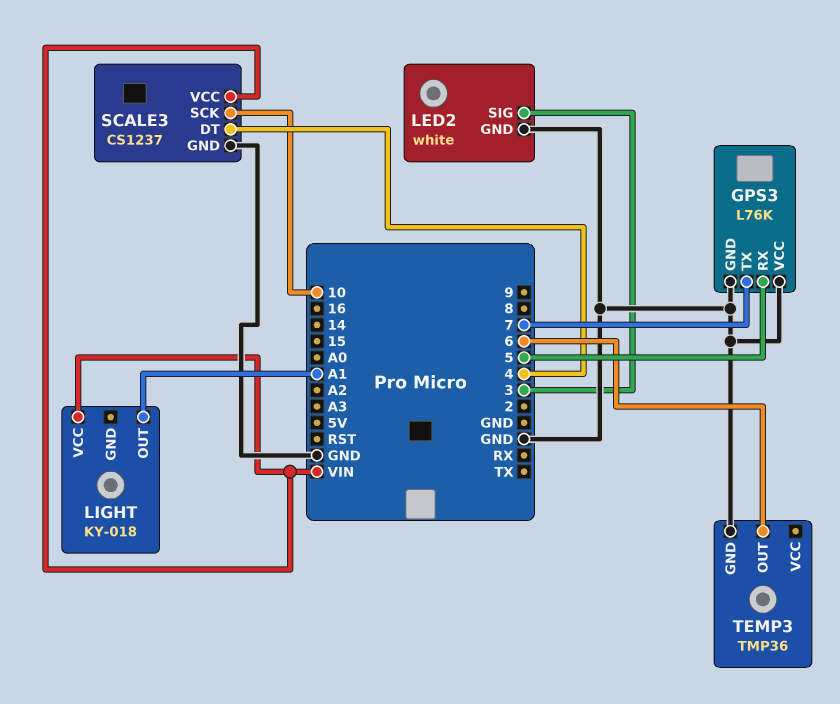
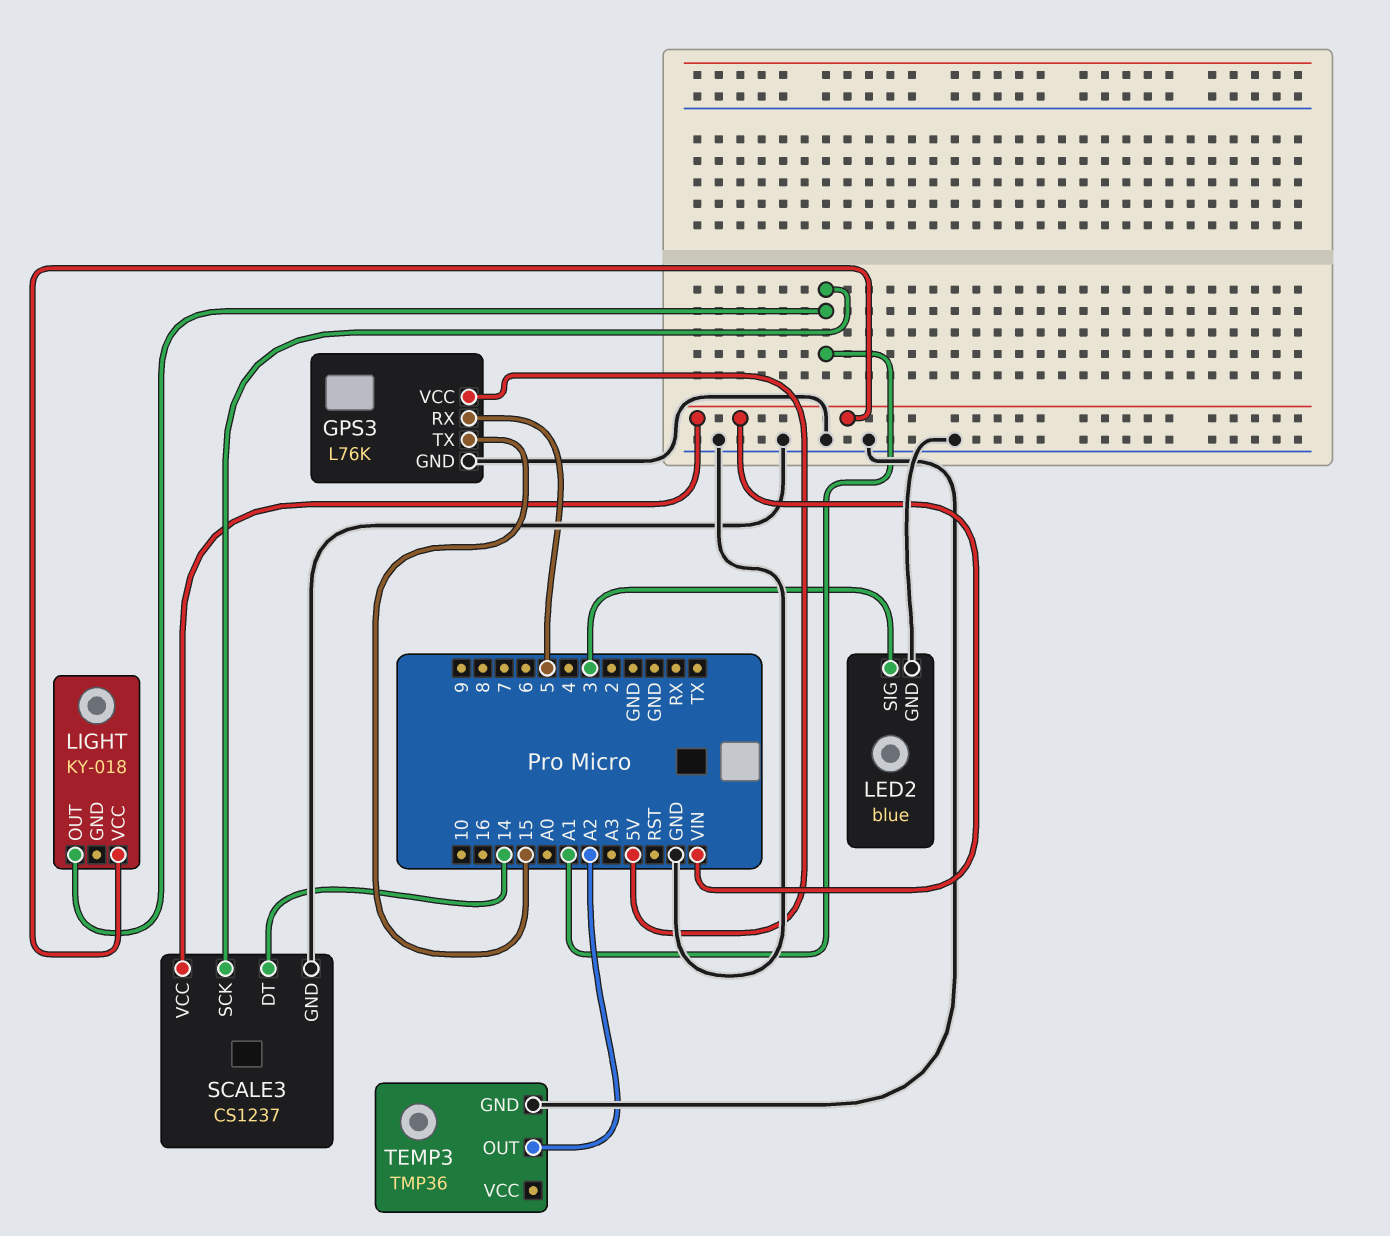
GPS3 pin TX: 7 -> 15
GPS3 pin VCC: GND -> 5V
LED2: white -> blue
SCALE3 pin DT: 4 -> 14
SCALE3 pin SCK: 10 -> A1
TEMP3 pin OUT: 6 -> A2

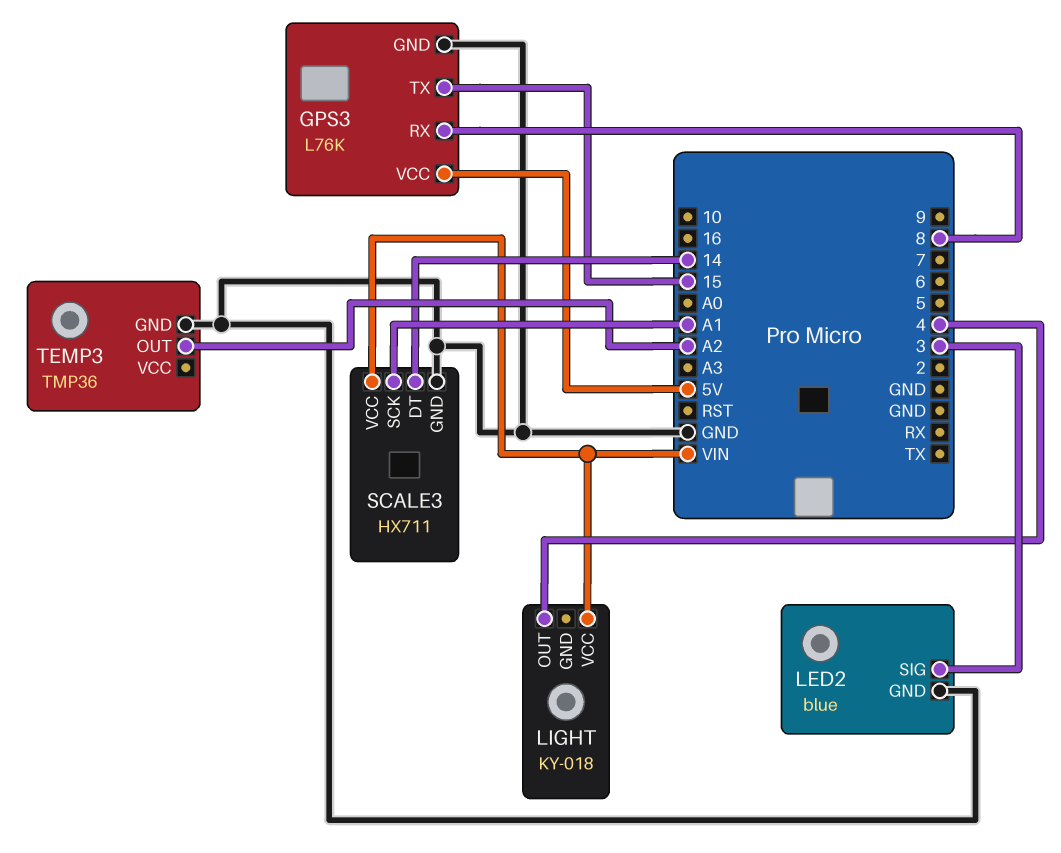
GPS3 pin RX: 5 -> 8
LIGHT pin OUT: A1 -> 4
SCALE3: CS1237 -> HX711

